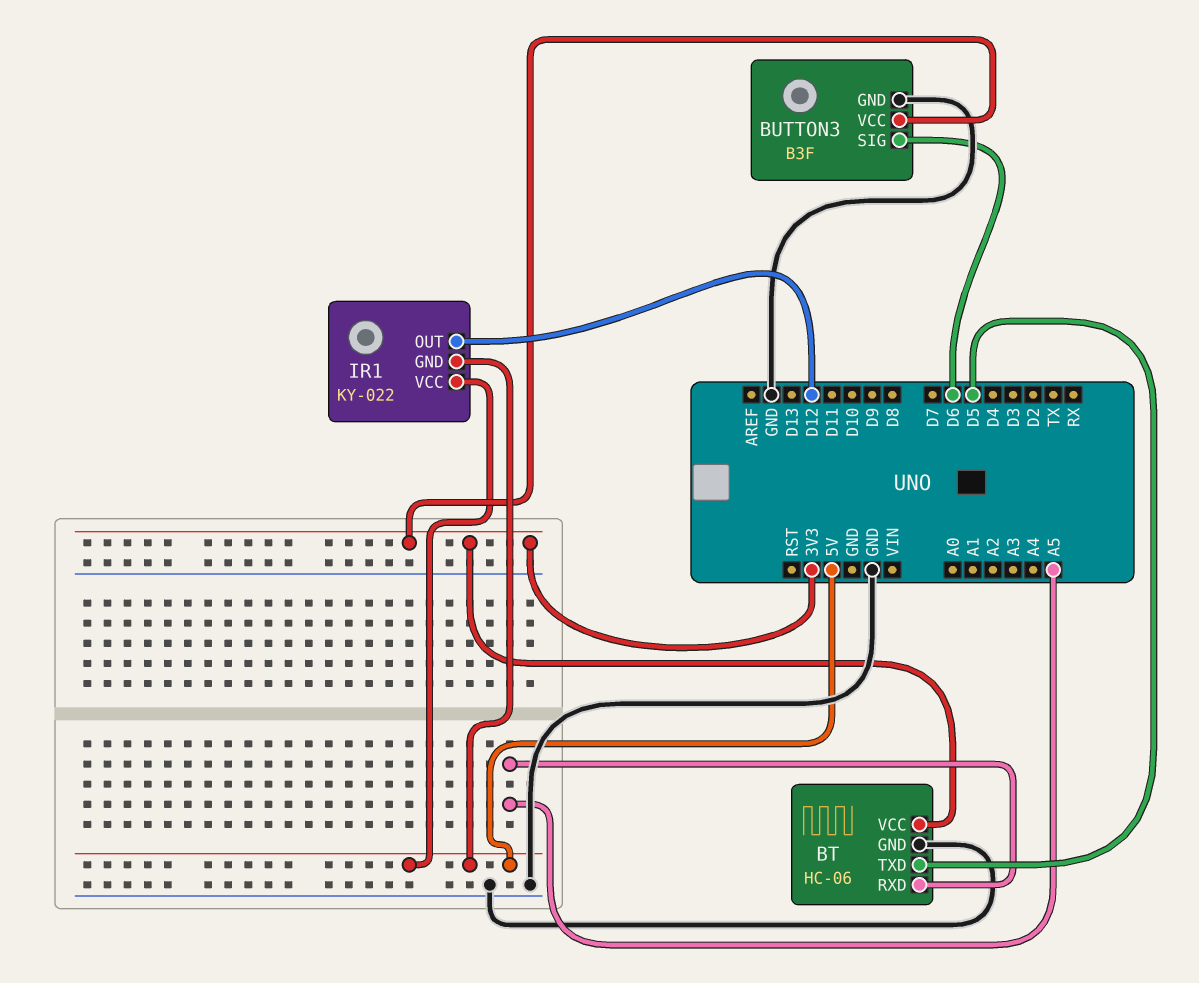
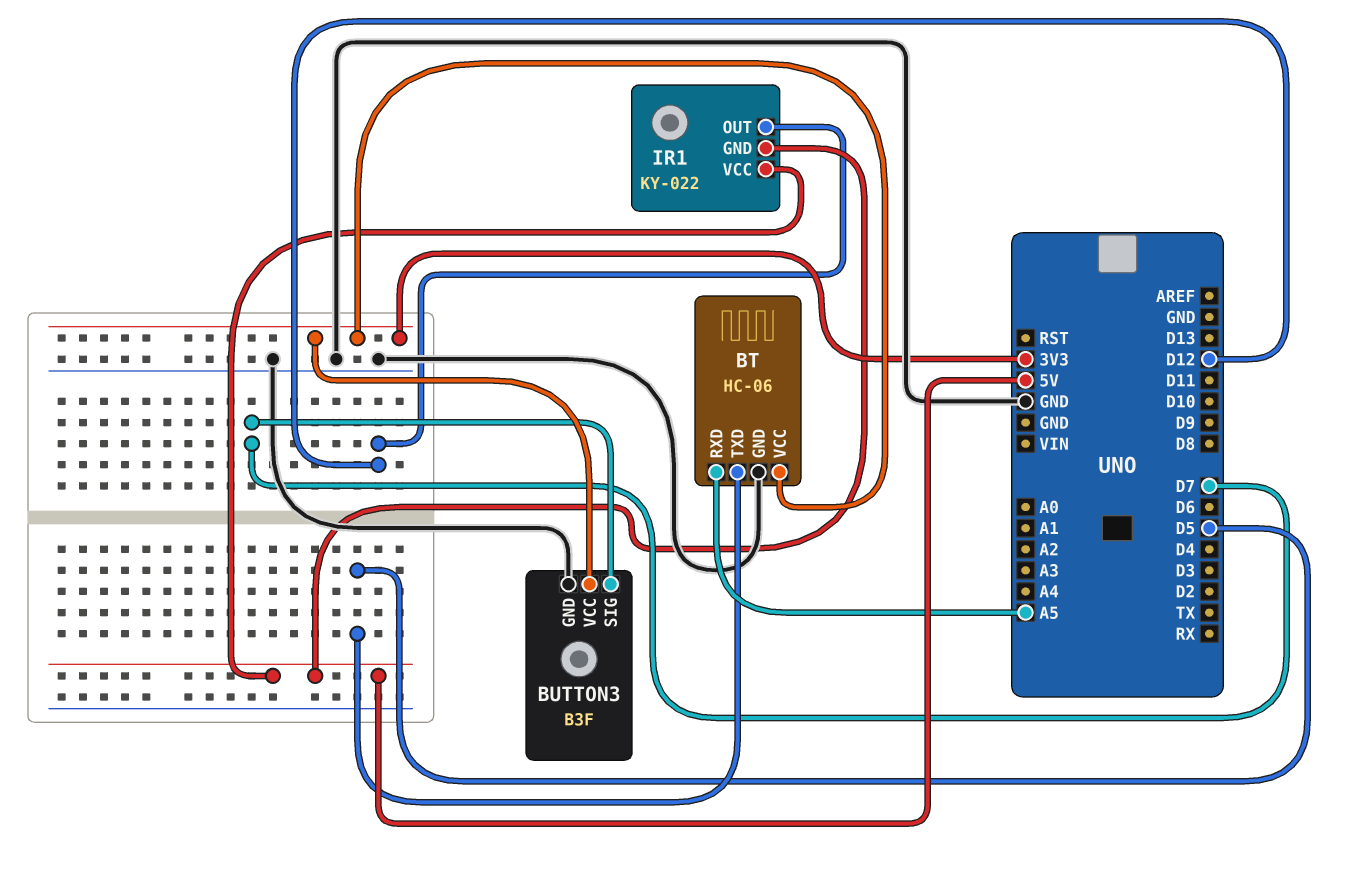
BUTTON3 pin SIG: D6 -> D7

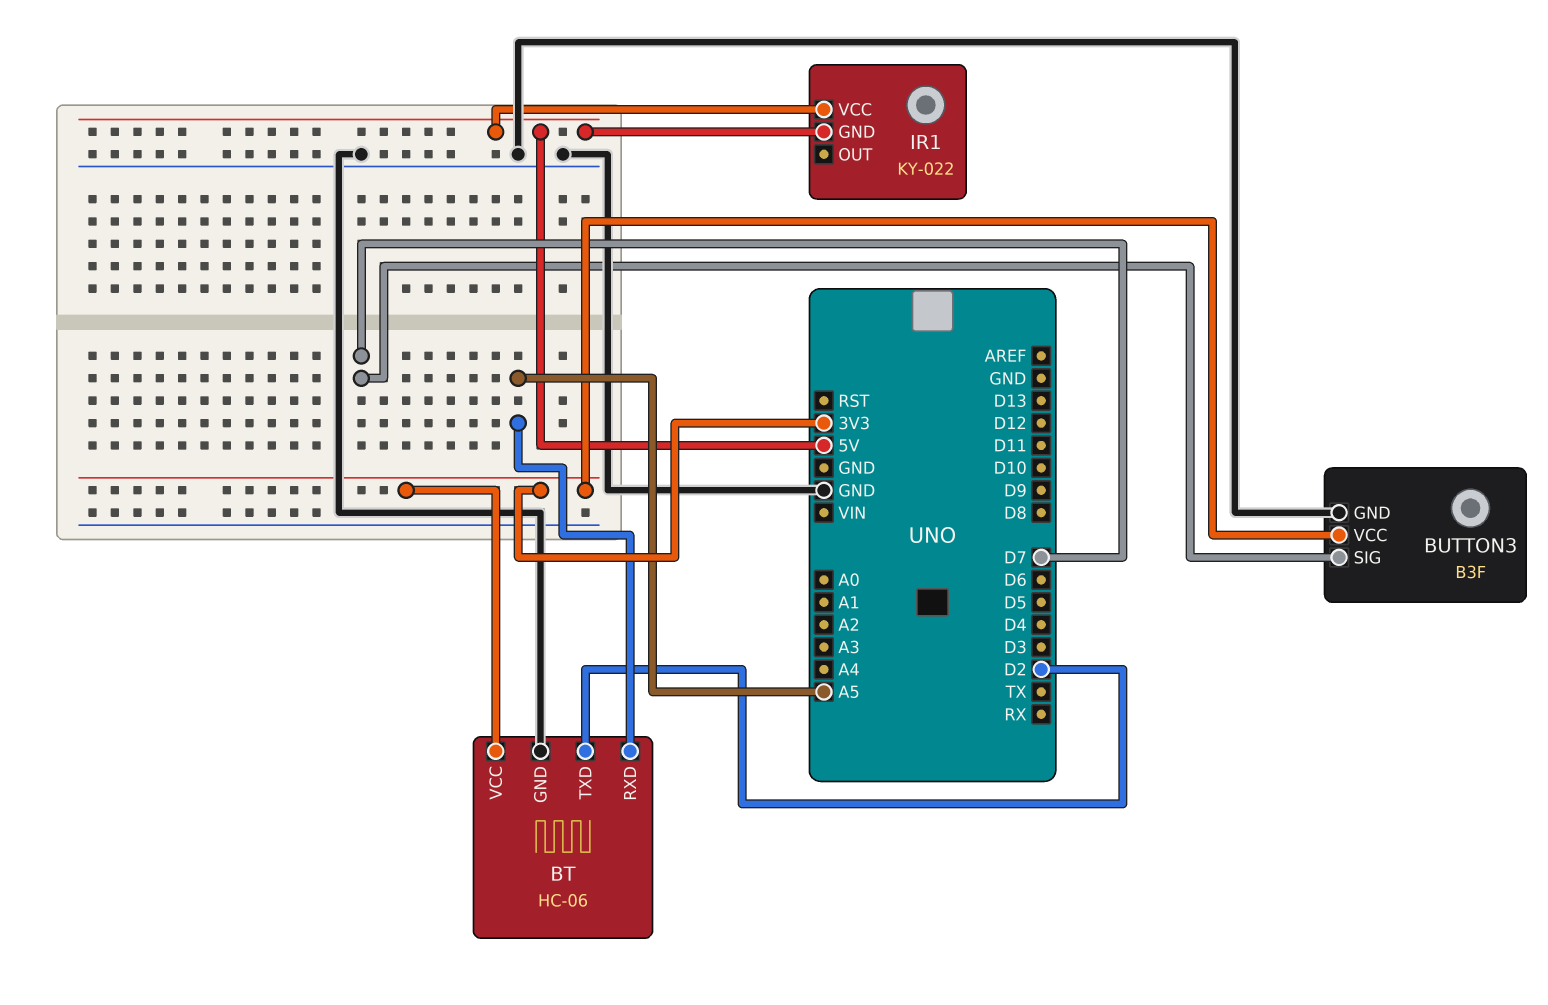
BT pin TXD: D5 -> D2
IR1 pin OUT: D12 -> none

